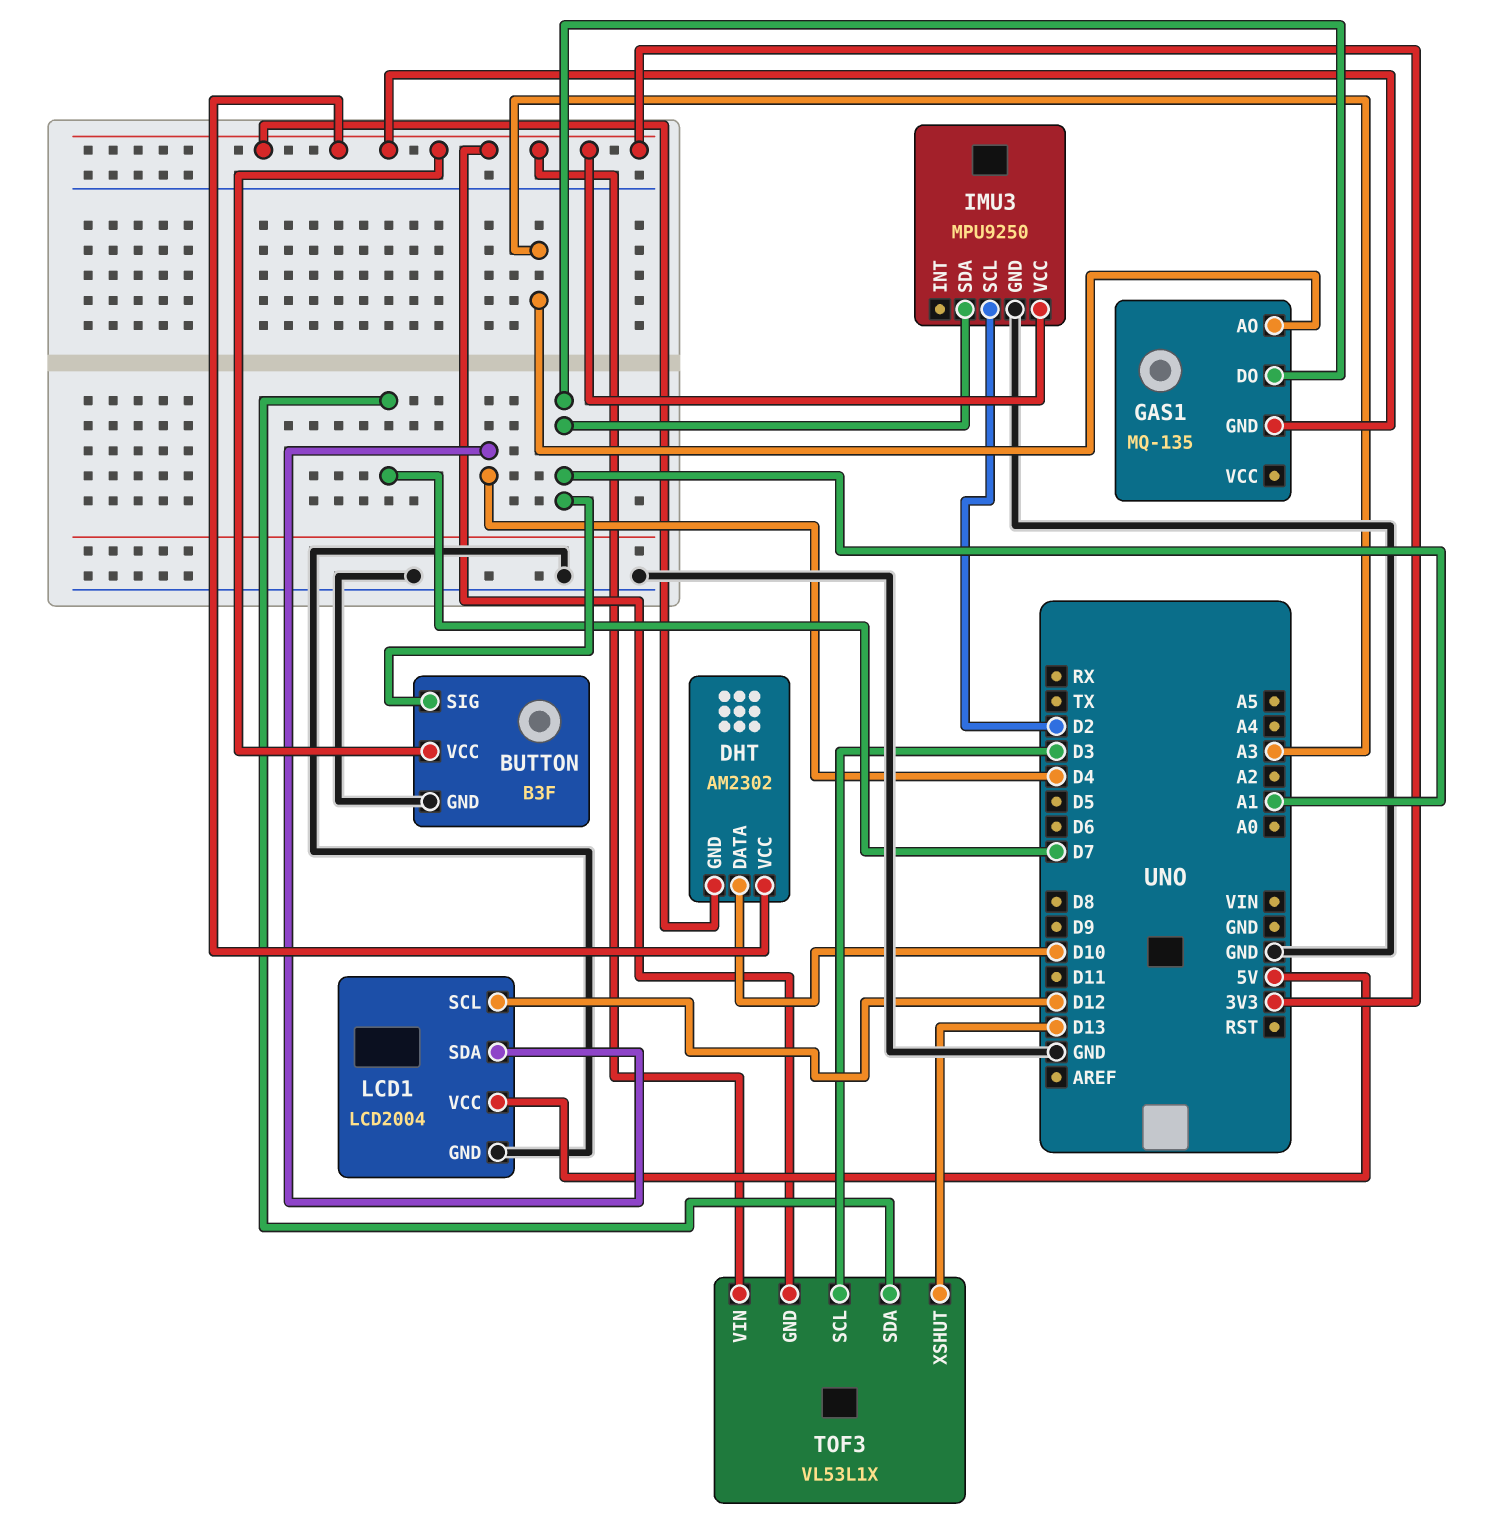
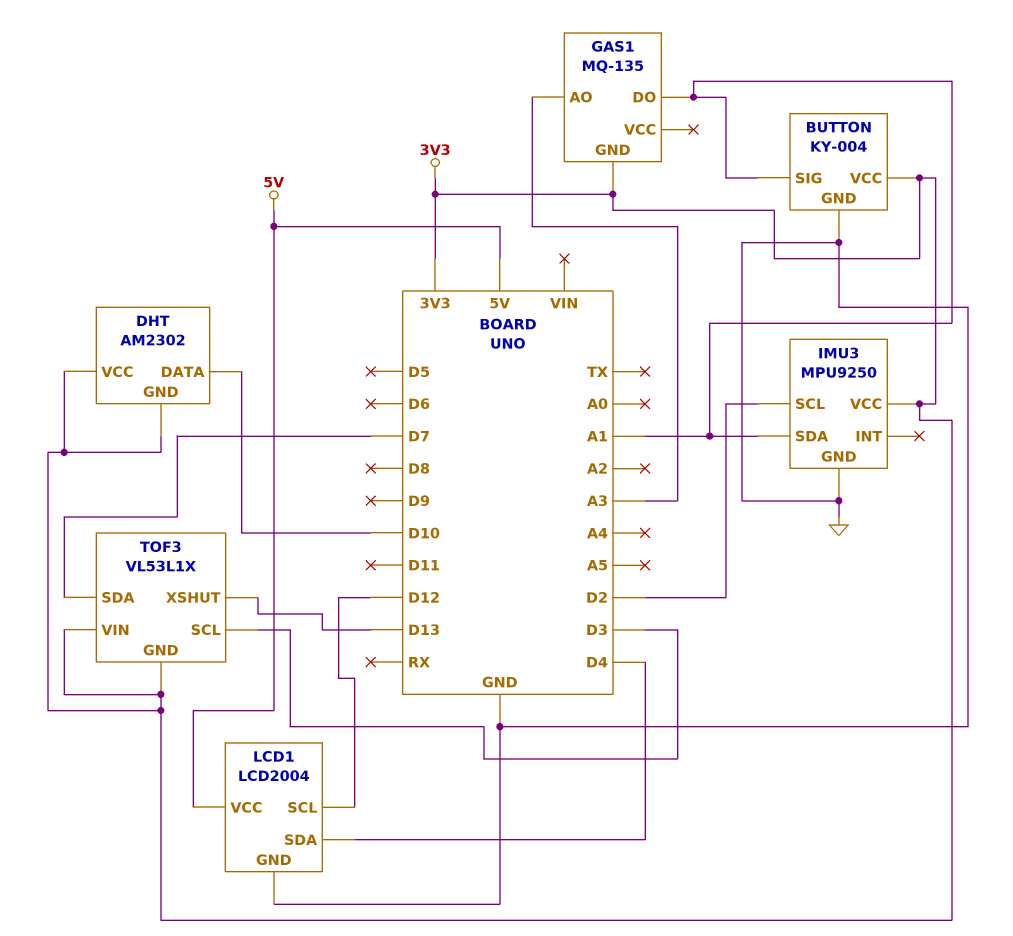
BUTTON: B3F -> KY-004

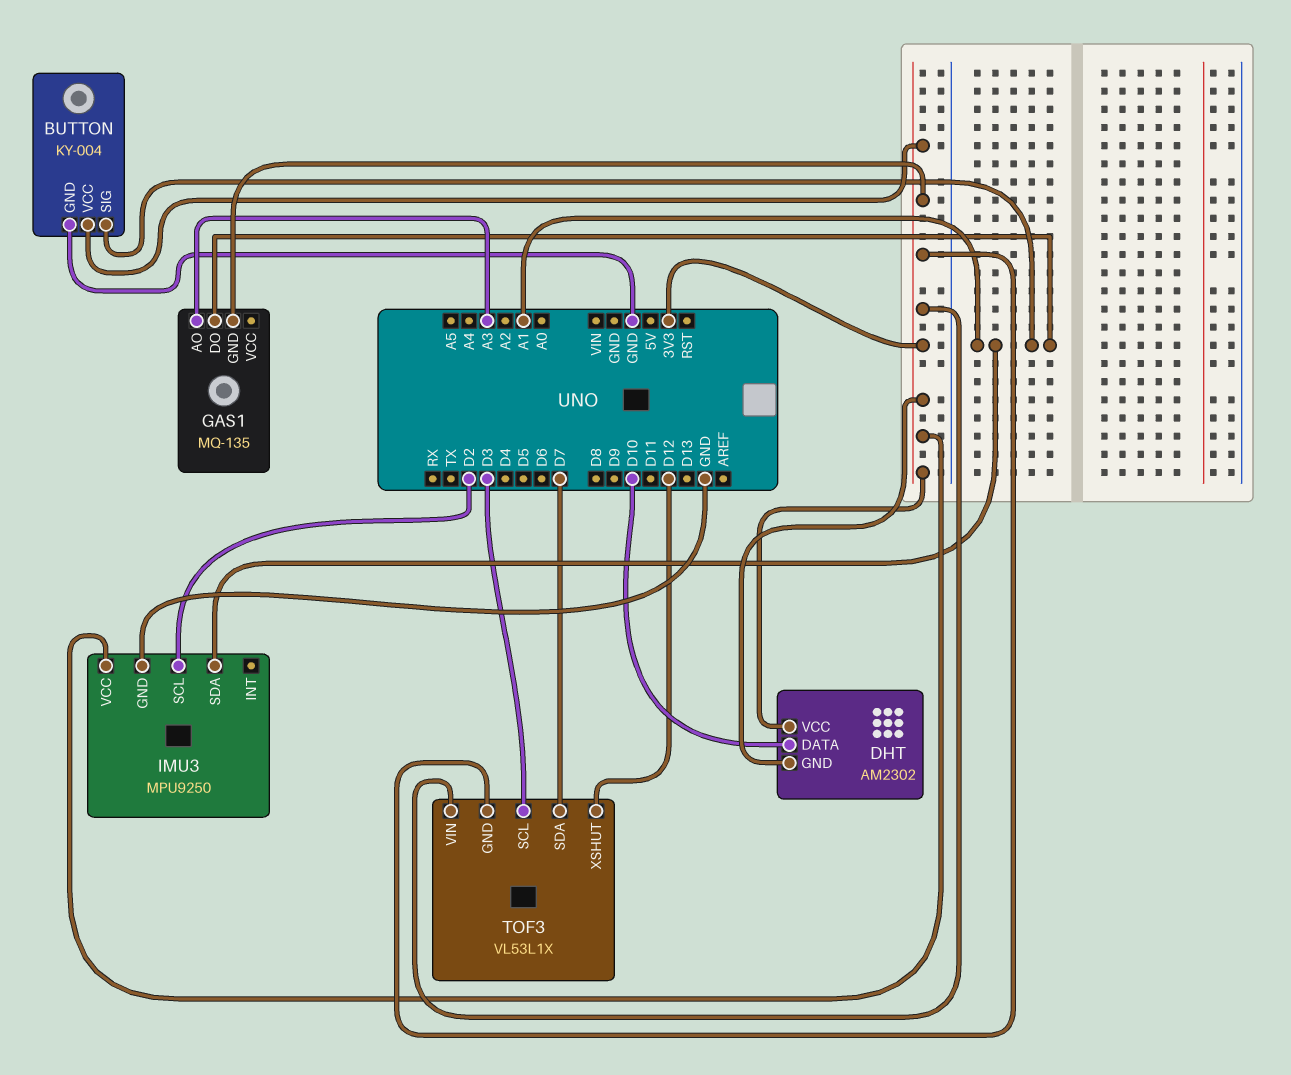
LCD1: LCD2004 -> none
LCD1 pin GND: GND -> none
LCD1 pin SCL: D12 -> none
LCD1 pin SDA: D4 -> none
LCD1 pin VCC: 5V -> none
TOF3 pin XSHUT: D13 -> D12

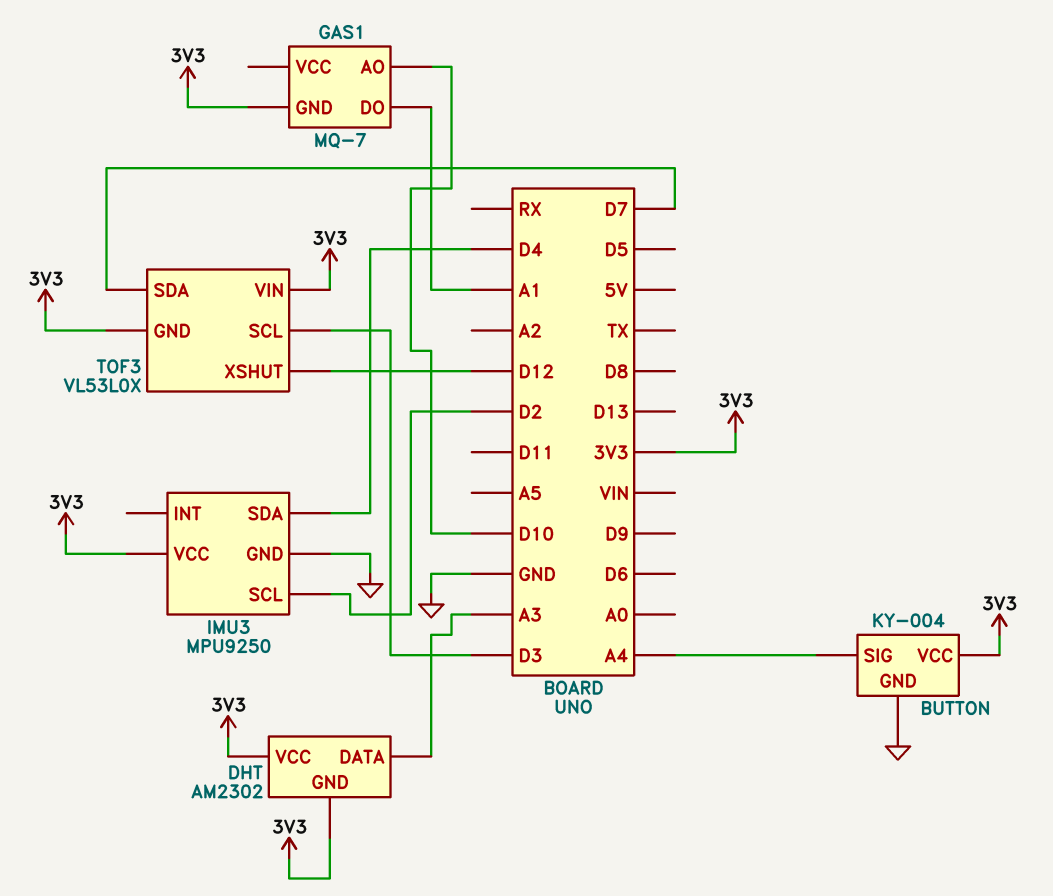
BUTTON pin SIG: A1 -> A4
DHT pin DATA: D10 -> A3
GAS1: MQ-135 -> MQ-7
GAS1 pin AO: A3 -> D10
IMU3 pin SDA: A1 -> D4
TOF3: VL53L1X -> VL53L0X

